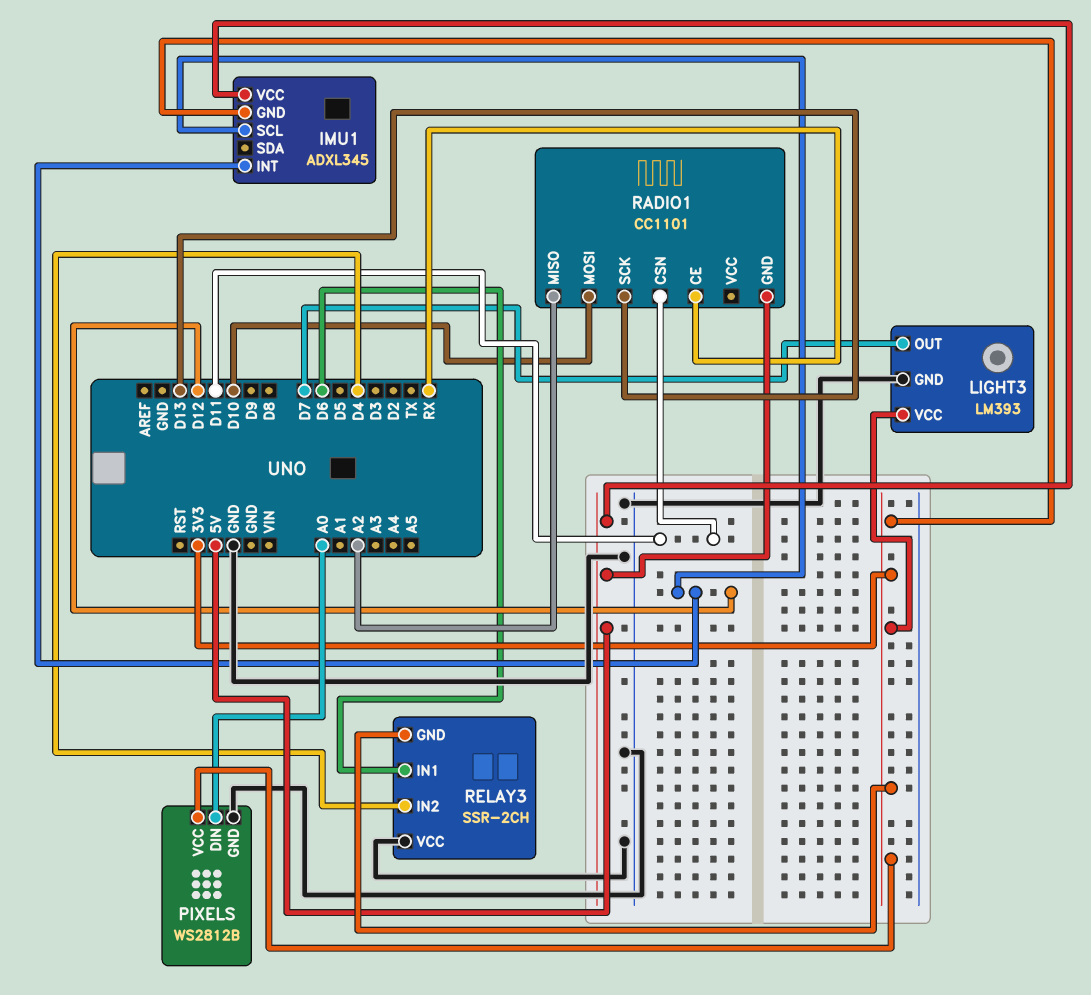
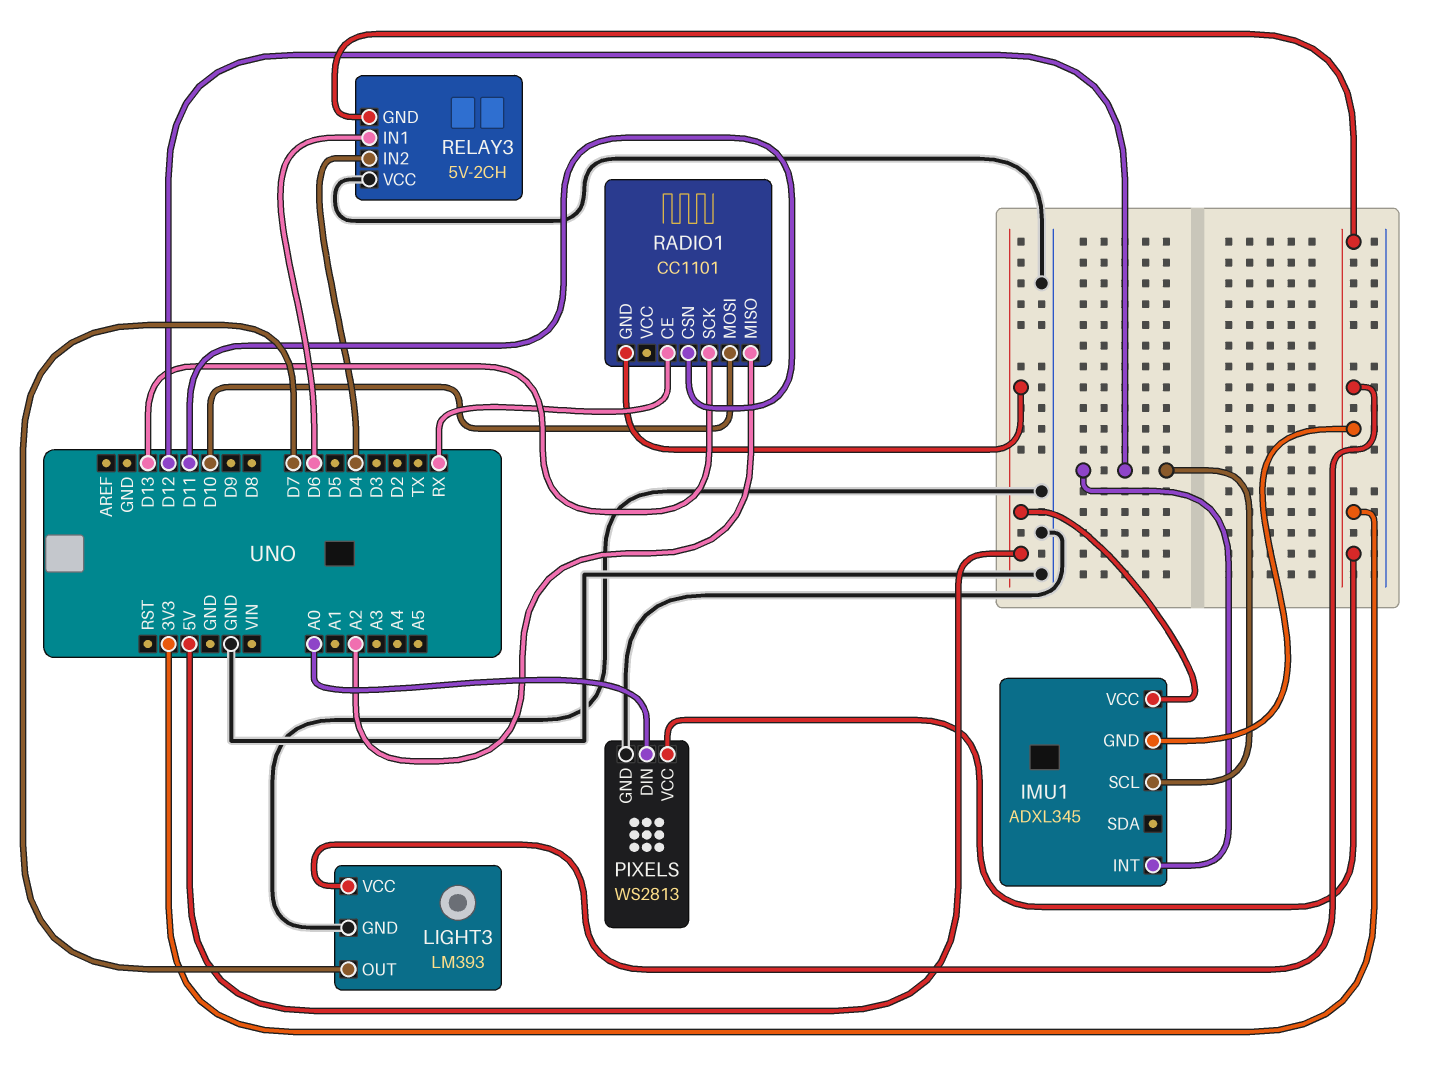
PIXELS: WS2812B -> WS2813
RELAY3: SSR-2CH -> 5V-2CH

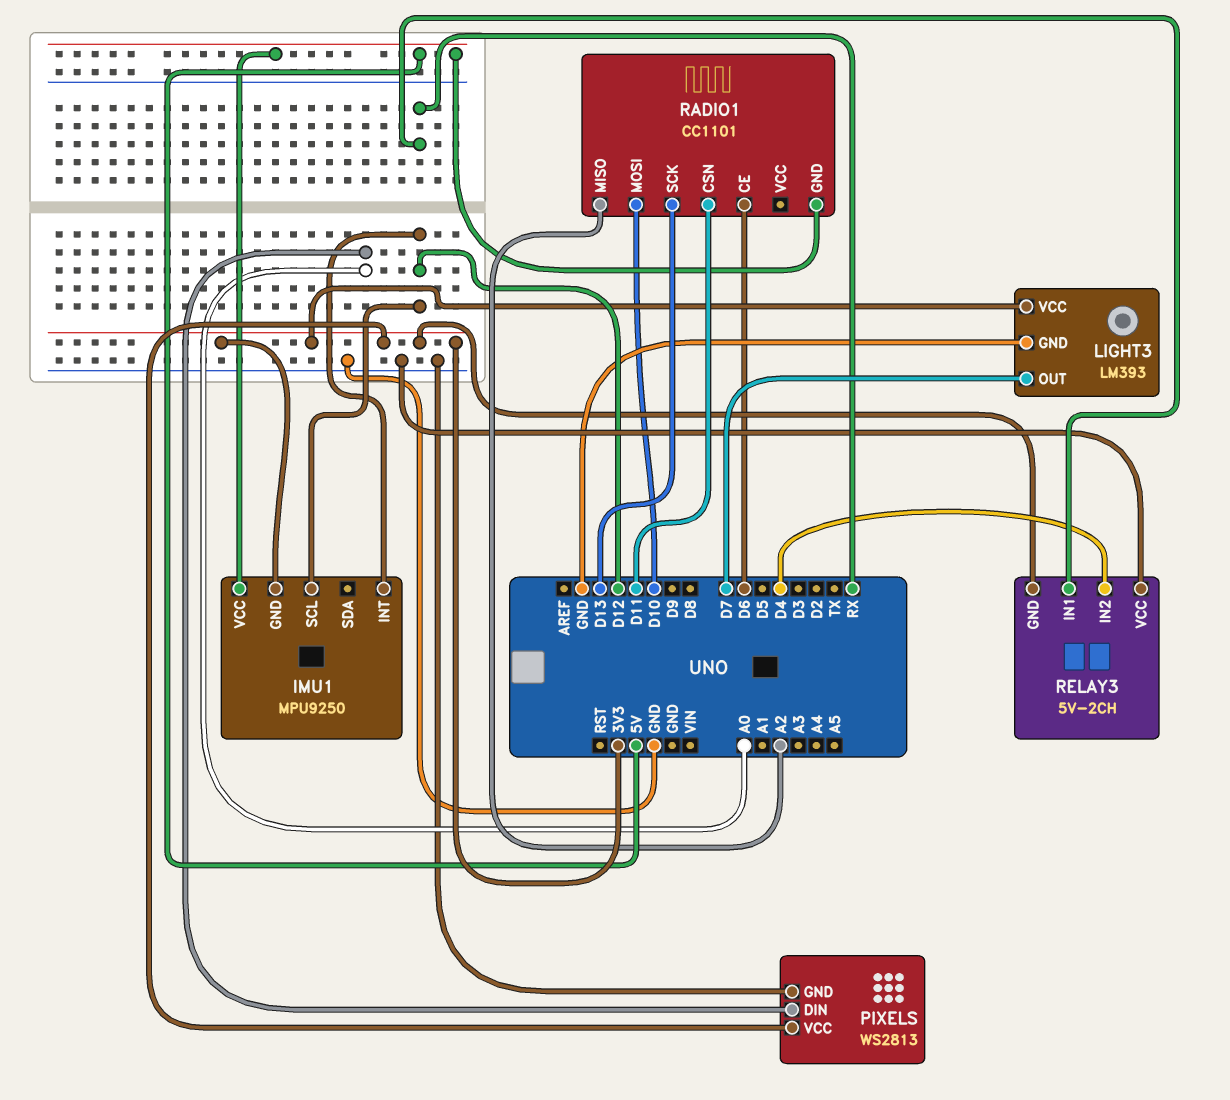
IMU1: ADXL345 -> MPU9250
RADIO1 pin CE: RX -> D6
RELAY3 pin IN1: D6 -> RX

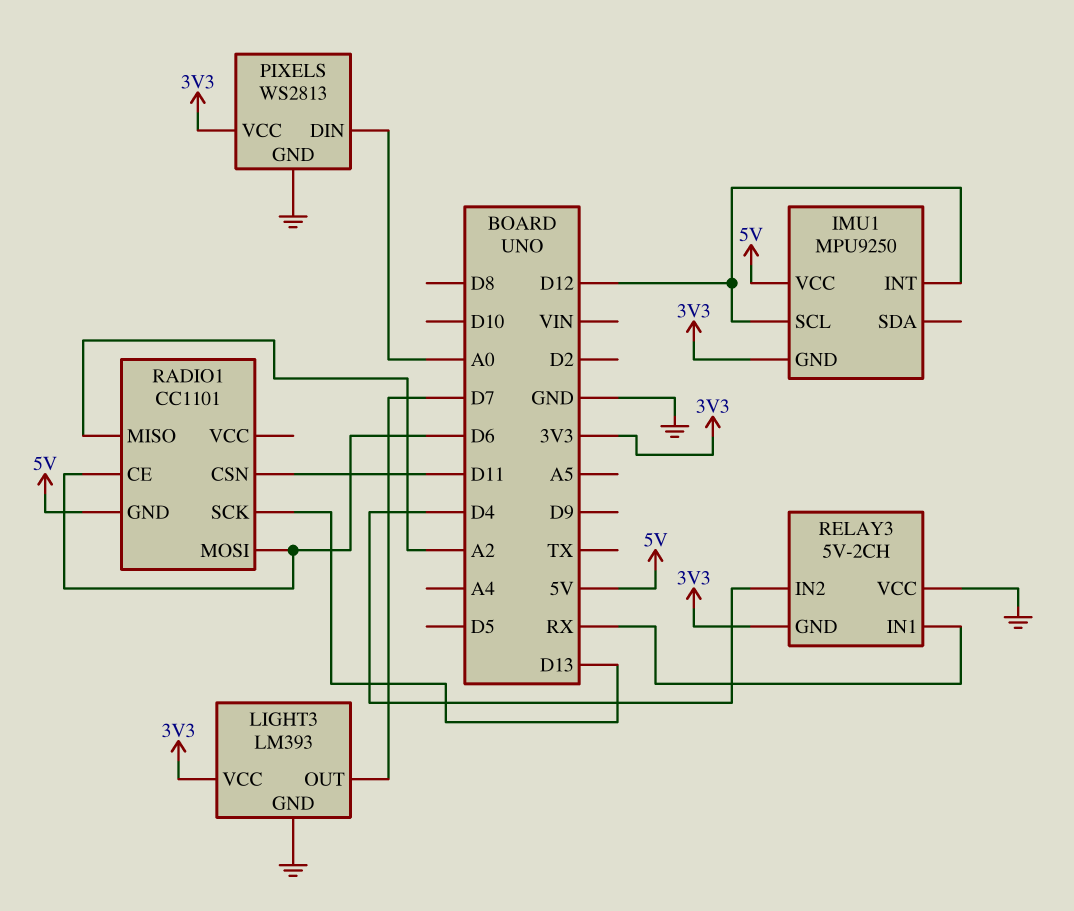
RADIO1 pin MOSI: D10 -> D6

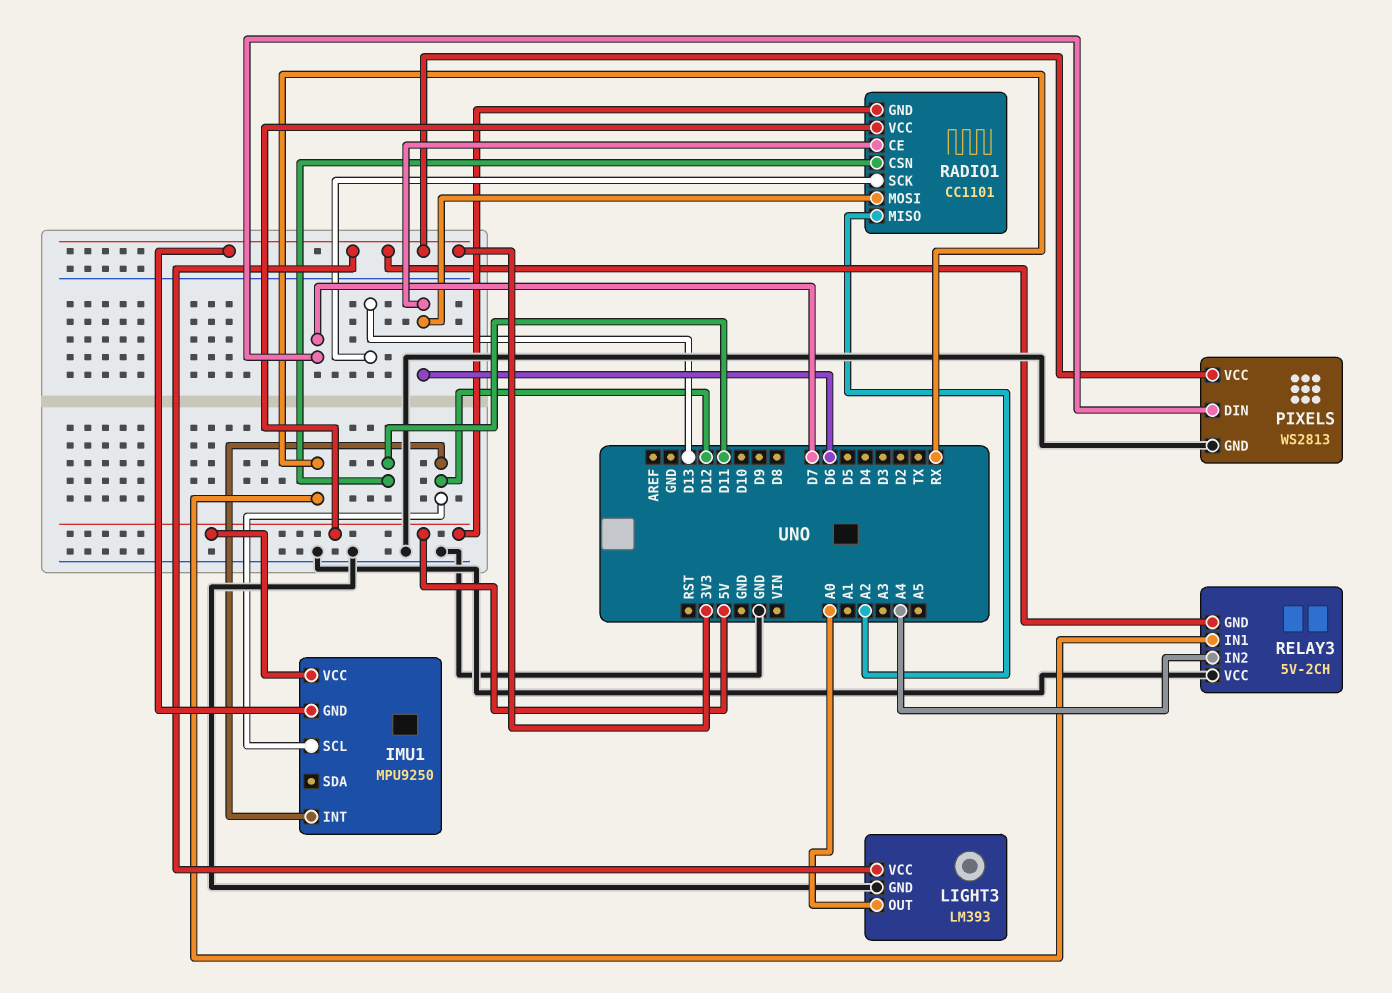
LIGHT3 pin OUT: D7 -> A0
PIXELS pin DIN: A0 -> D7
RADIO1 pin VCC: none -> 5V
RELAY3 pin IN2: D4 -> A4

